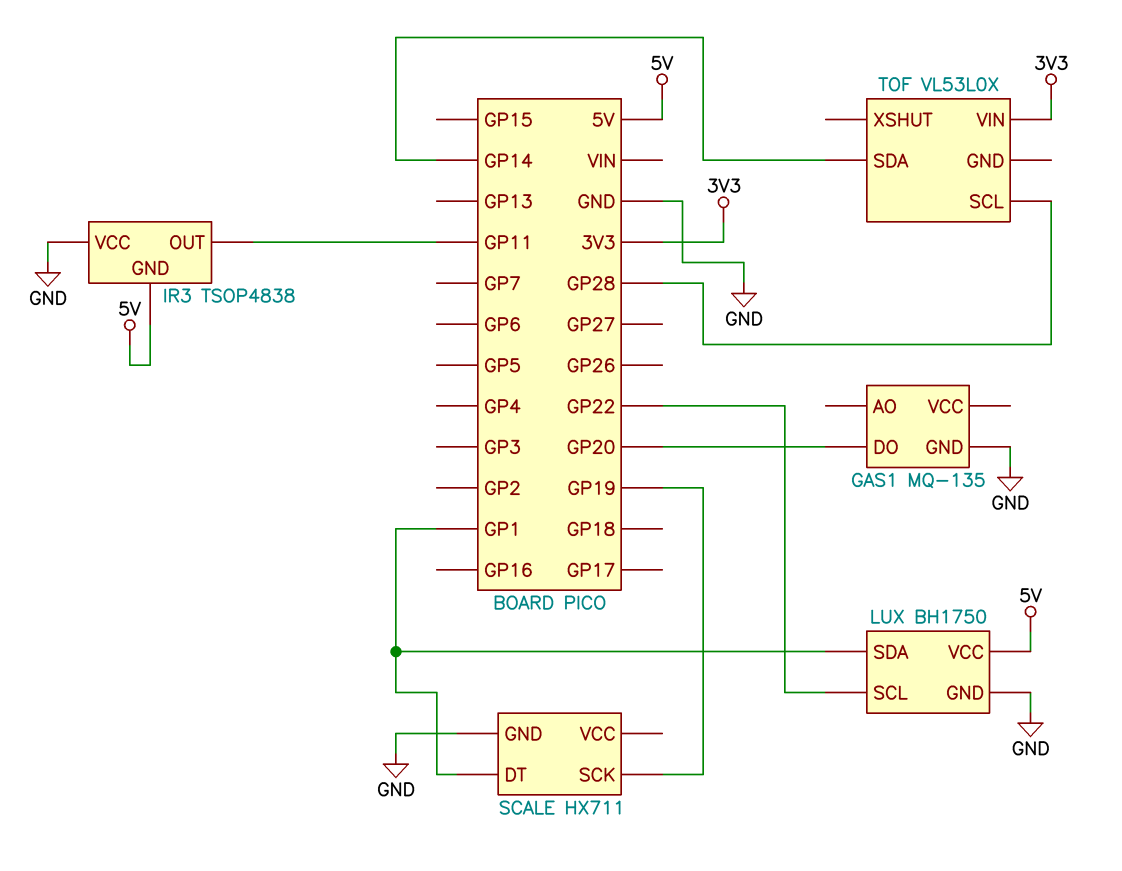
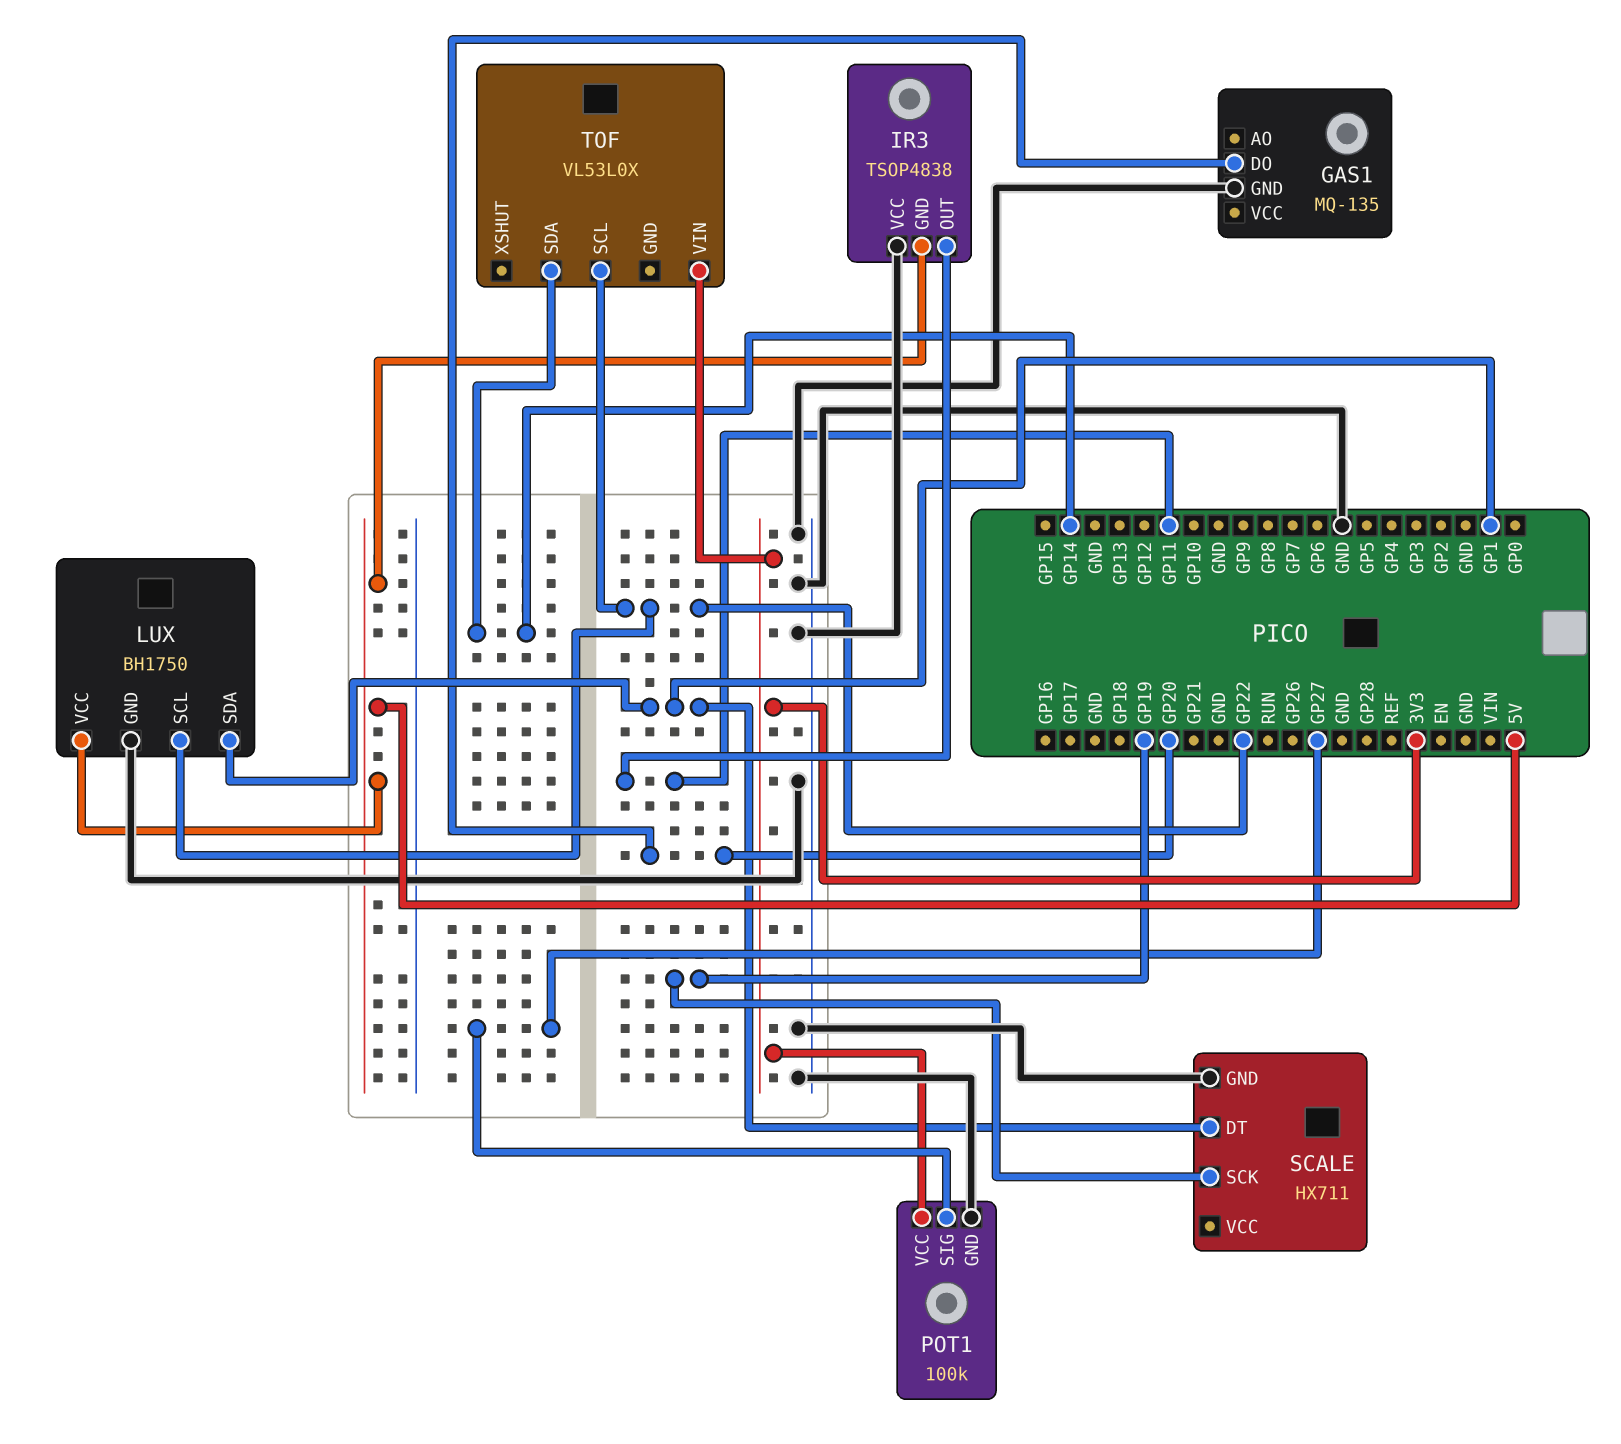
POT1: none -> 100k
POT1 pin GND: none -> GND
POT1 pin SIG: none -> GP27
POT1 pin VCC: none -> 3V3
TOF pin SCL: GP28 -> GP22

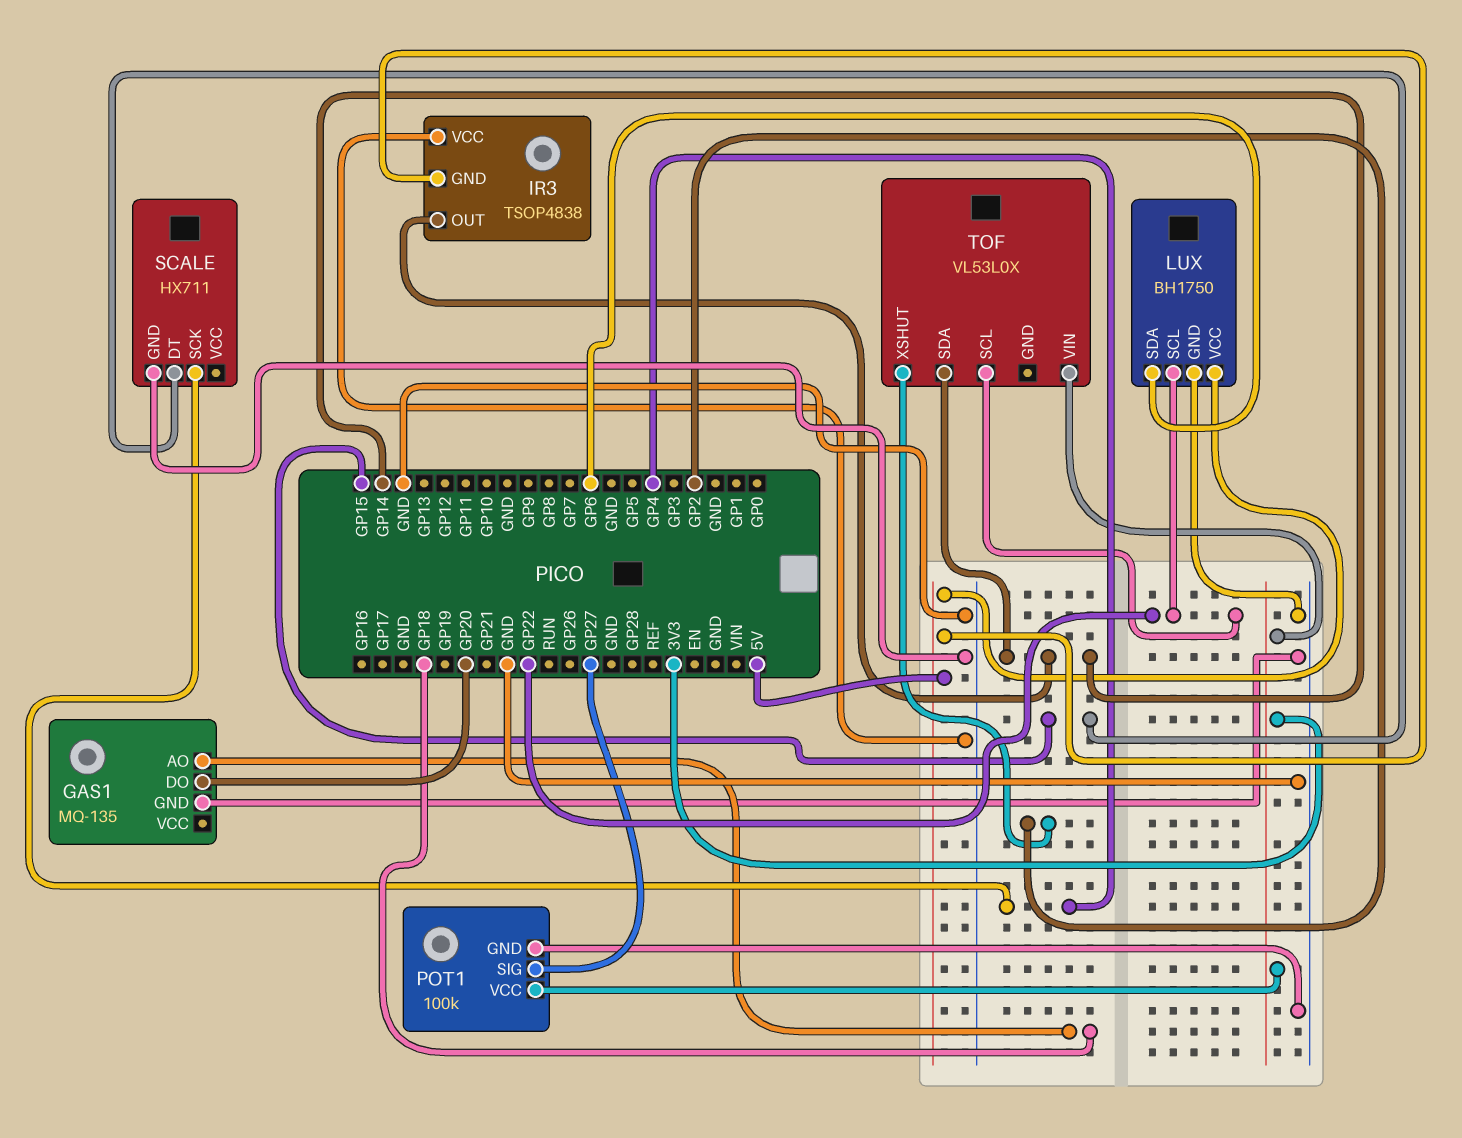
GAS1 pin AO: none -> GP18
IR3 pin OUT: GP11 -> GP14
LUX pin SDA: GP1 -> GP6
SCALE pin DT: GP1 -> GP15
SCALE pin SCK: GP19 -> GP4
TOF pin XSHUT: none -> GP2

